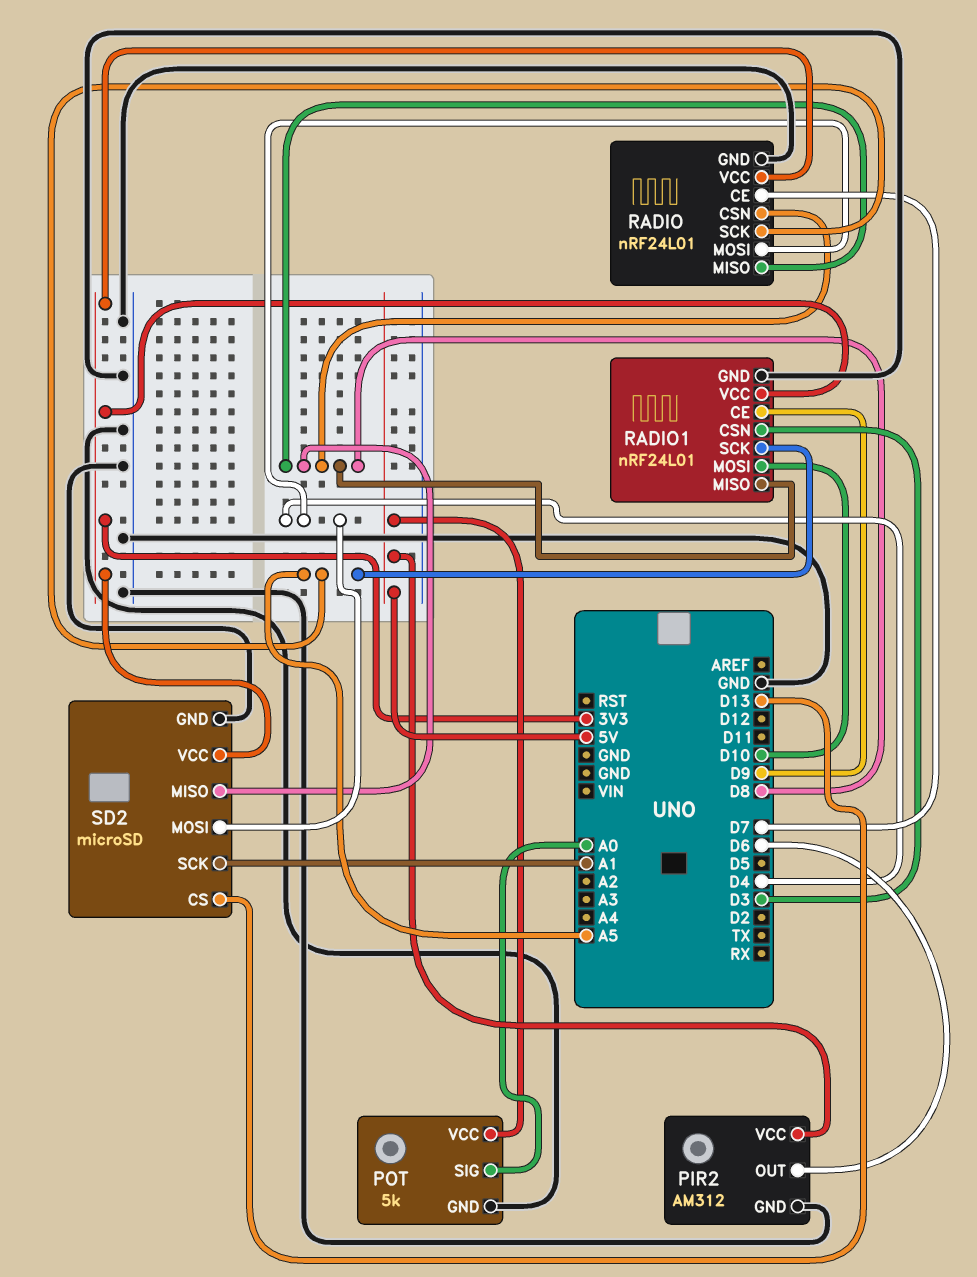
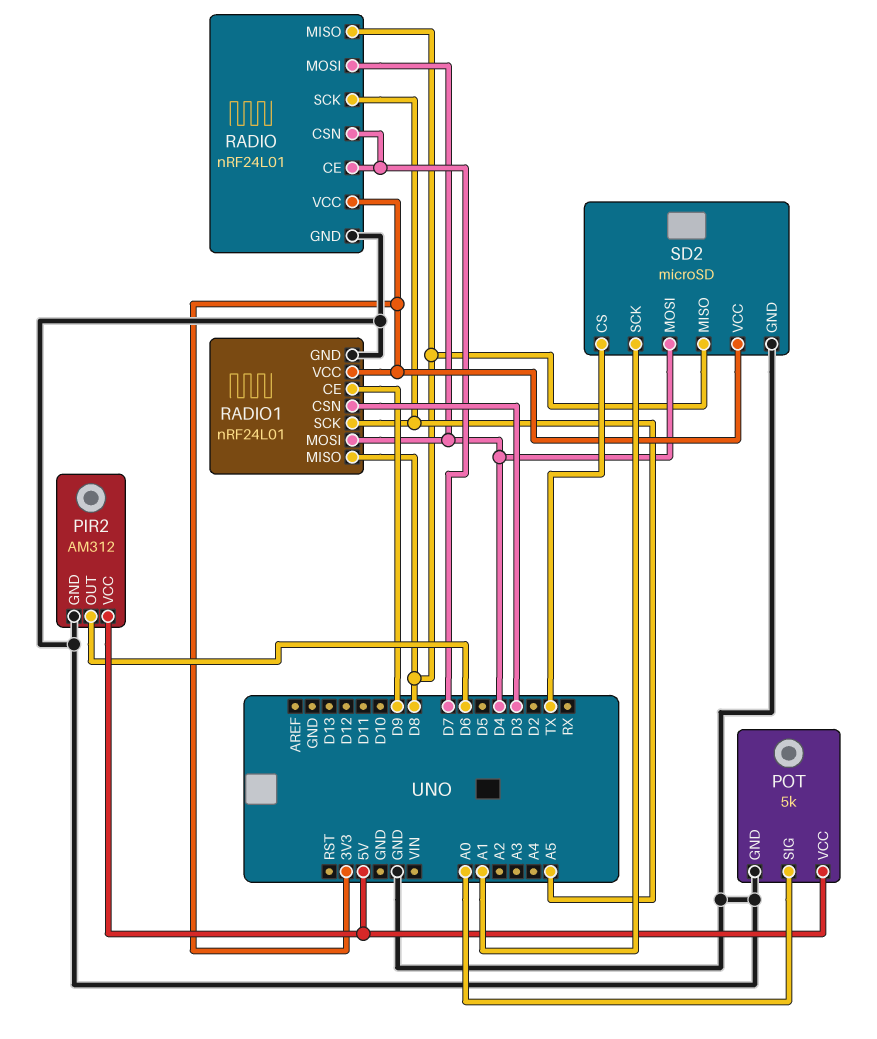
RADIO pin CSN: D8 -> D7
RADIO1 pin MOSI: D10 -> D4
SD2 pin CS: D13 -> TX

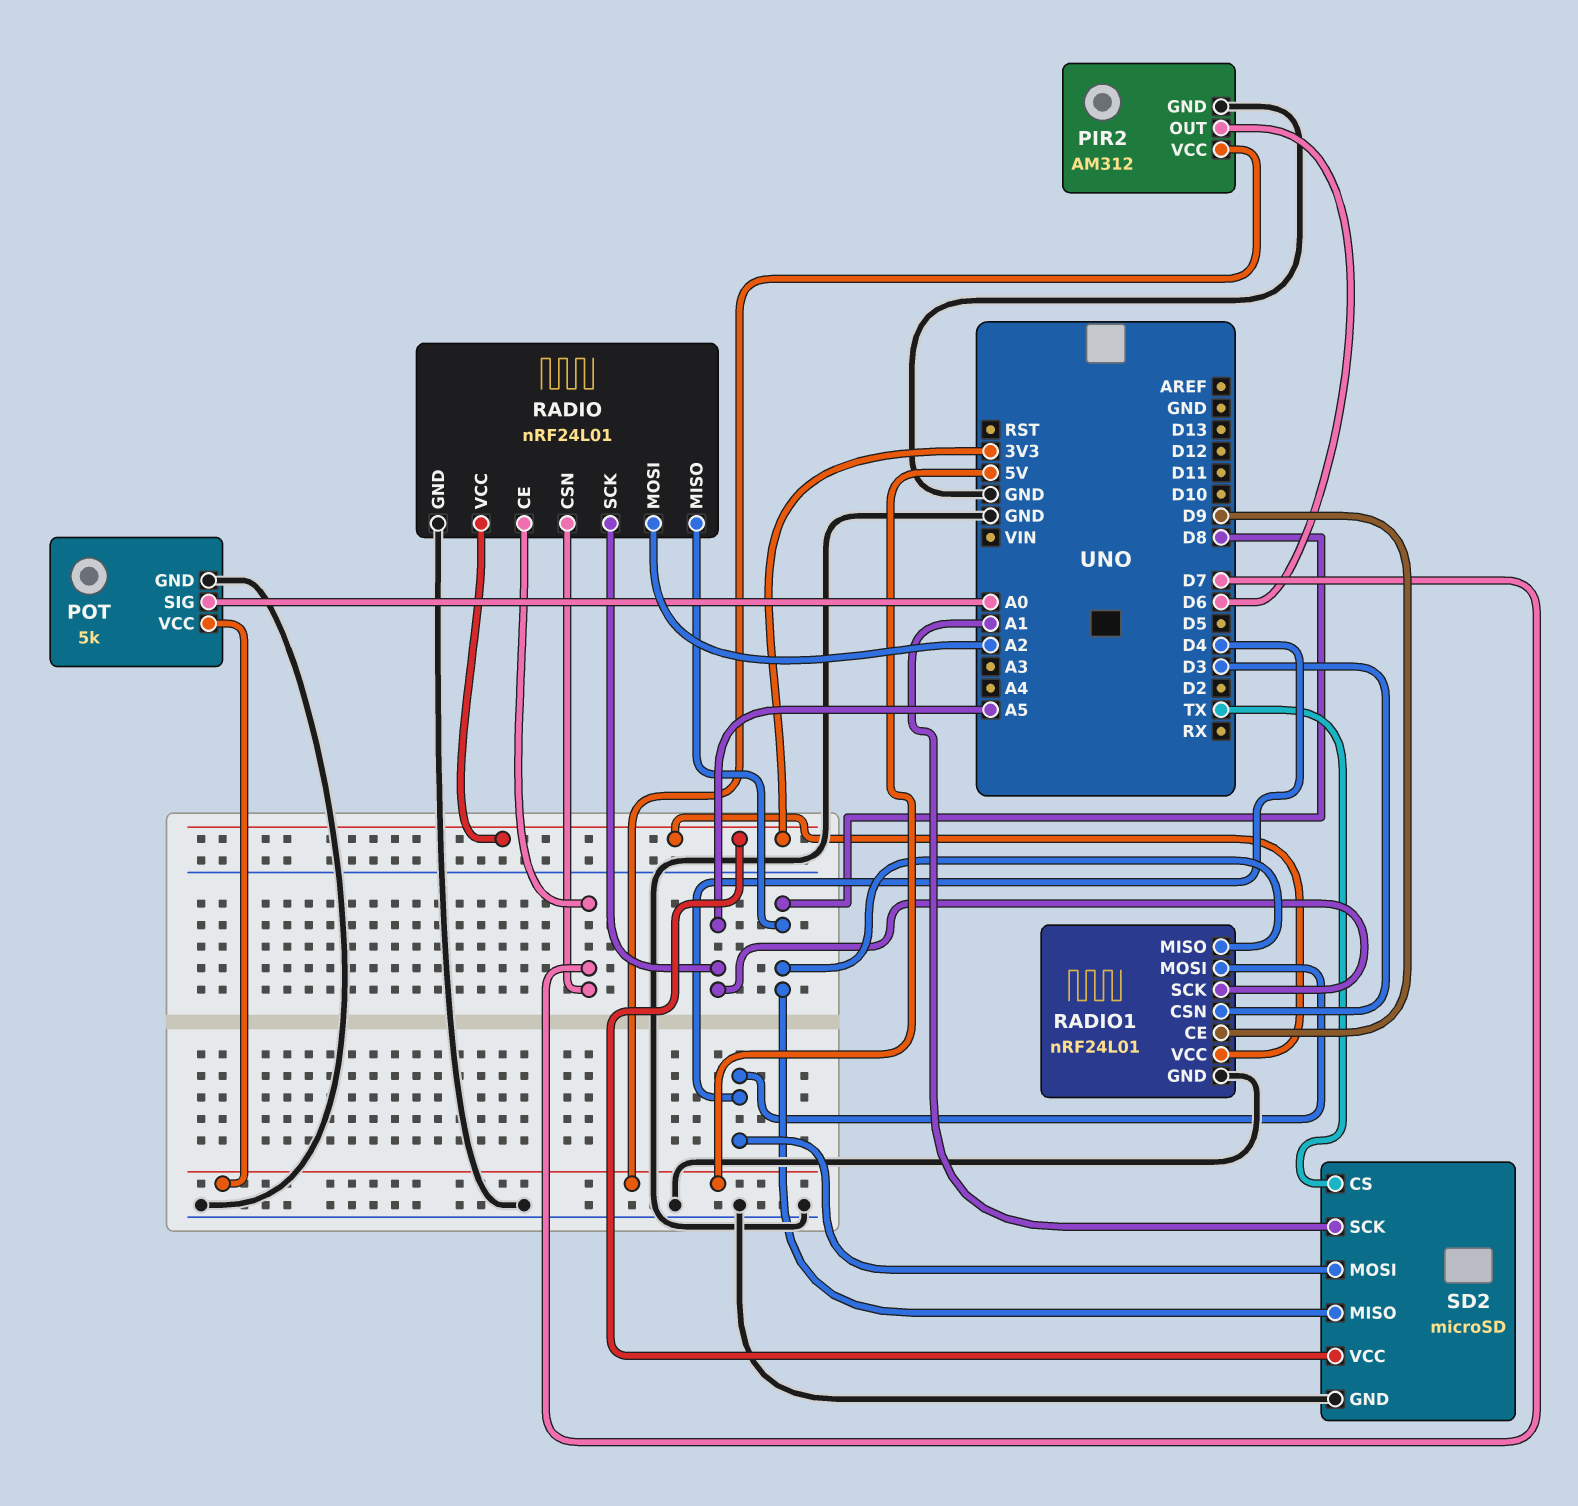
RADIO pin MOSI: D4 -> A2

